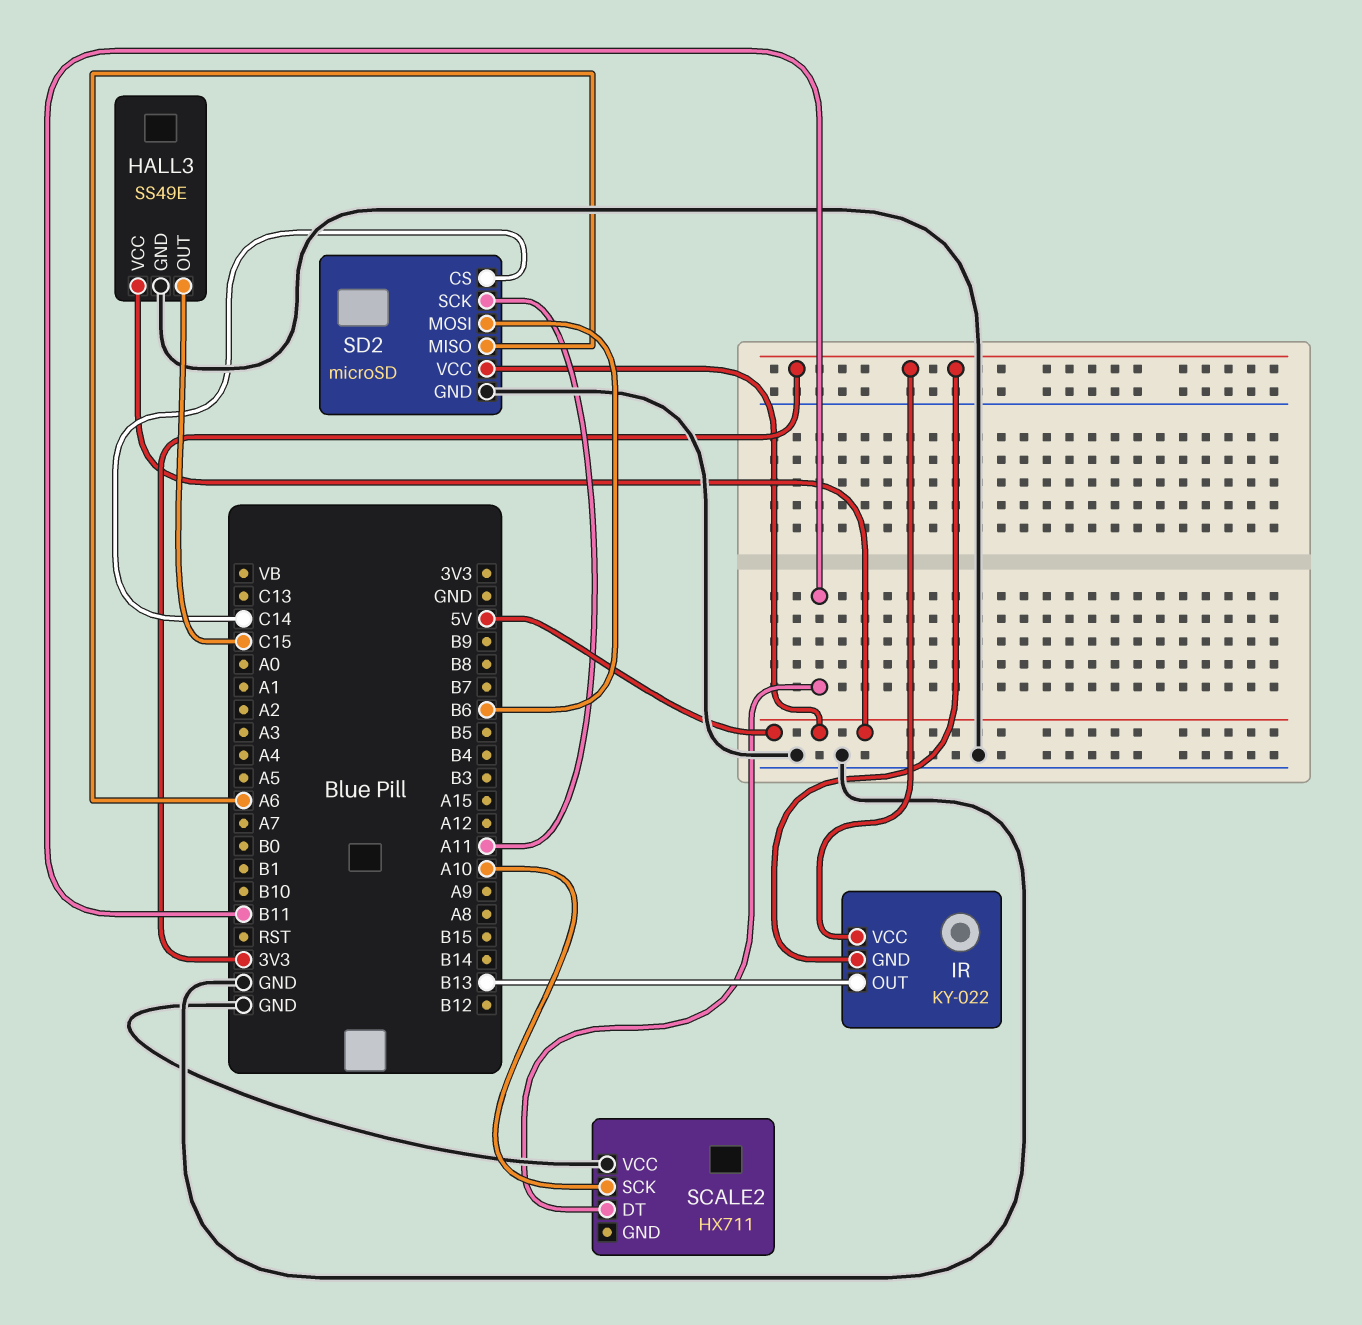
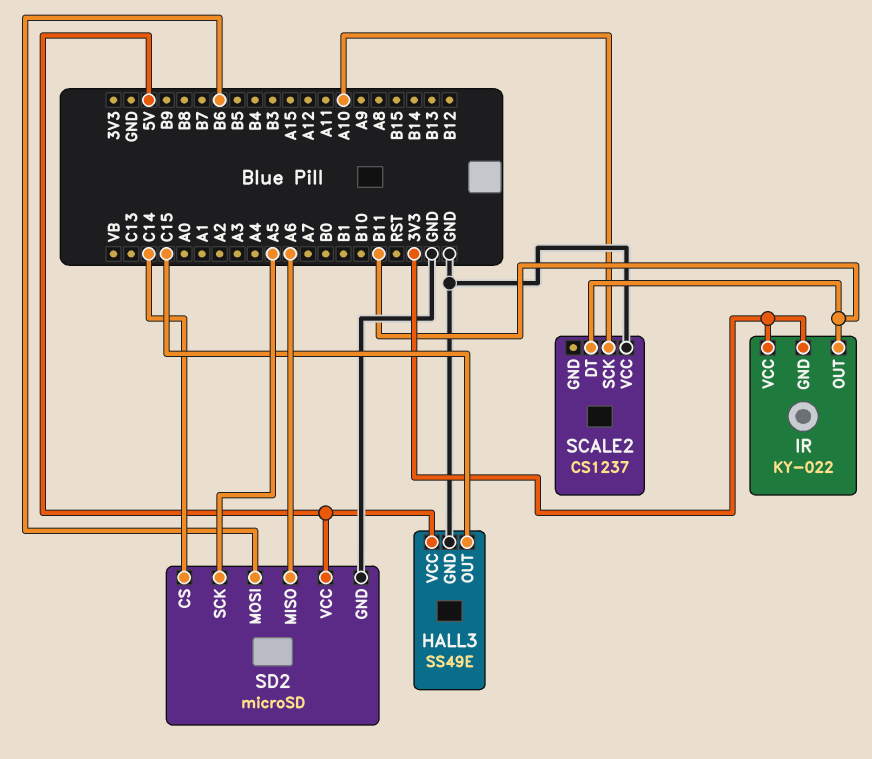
IR pin OUT: B13 -> B11
SCALE2: HX711 -> CS1237
SD2 pin SCK: A11 -> A5

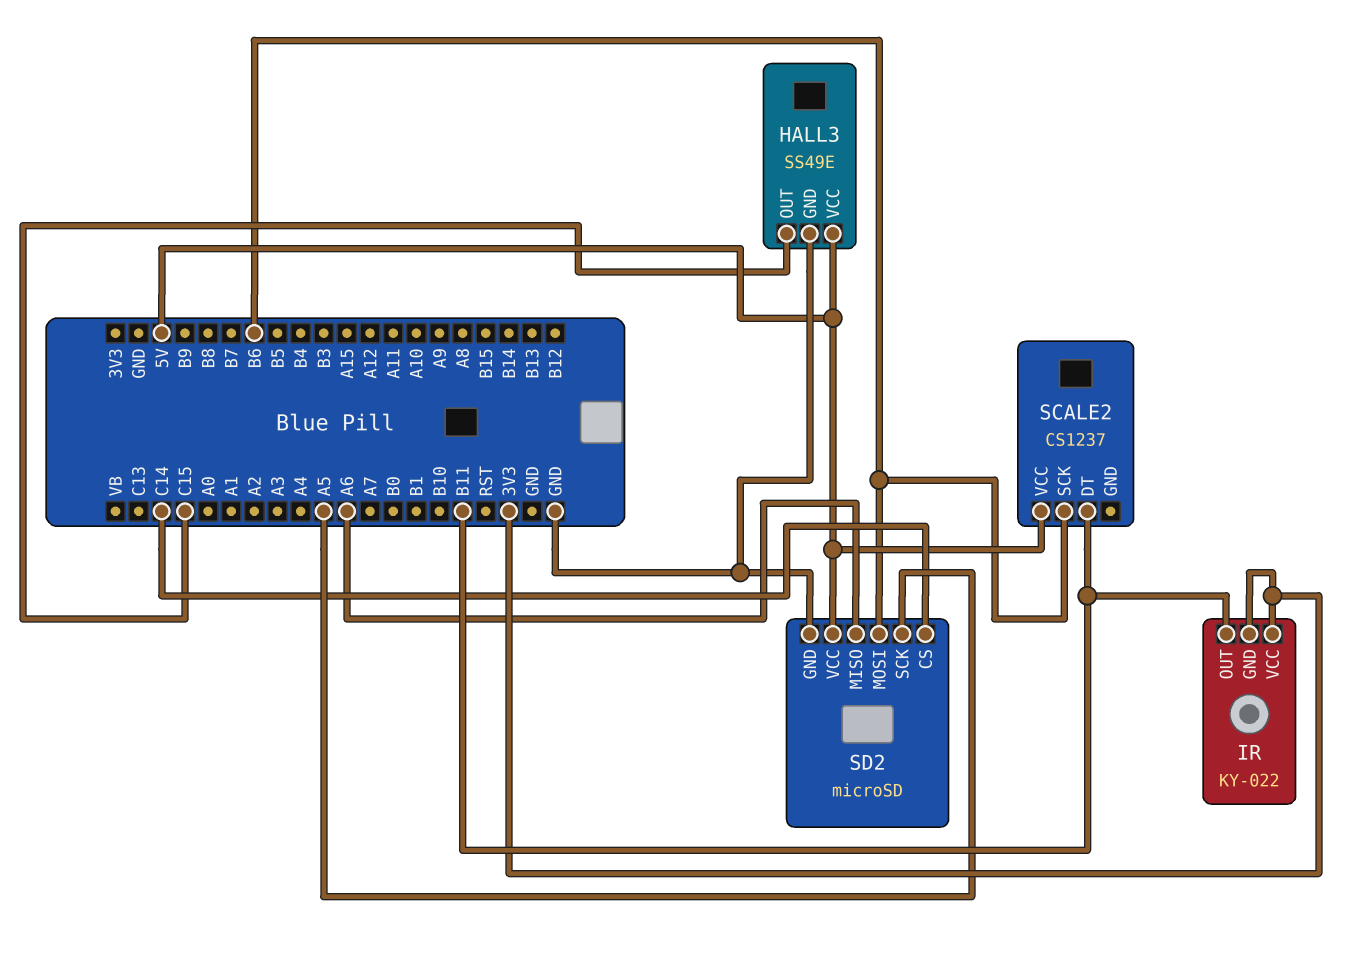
SCALE2 pin SCK: A10 -> B6
SCALE2 pin VCC: GND -> 5V

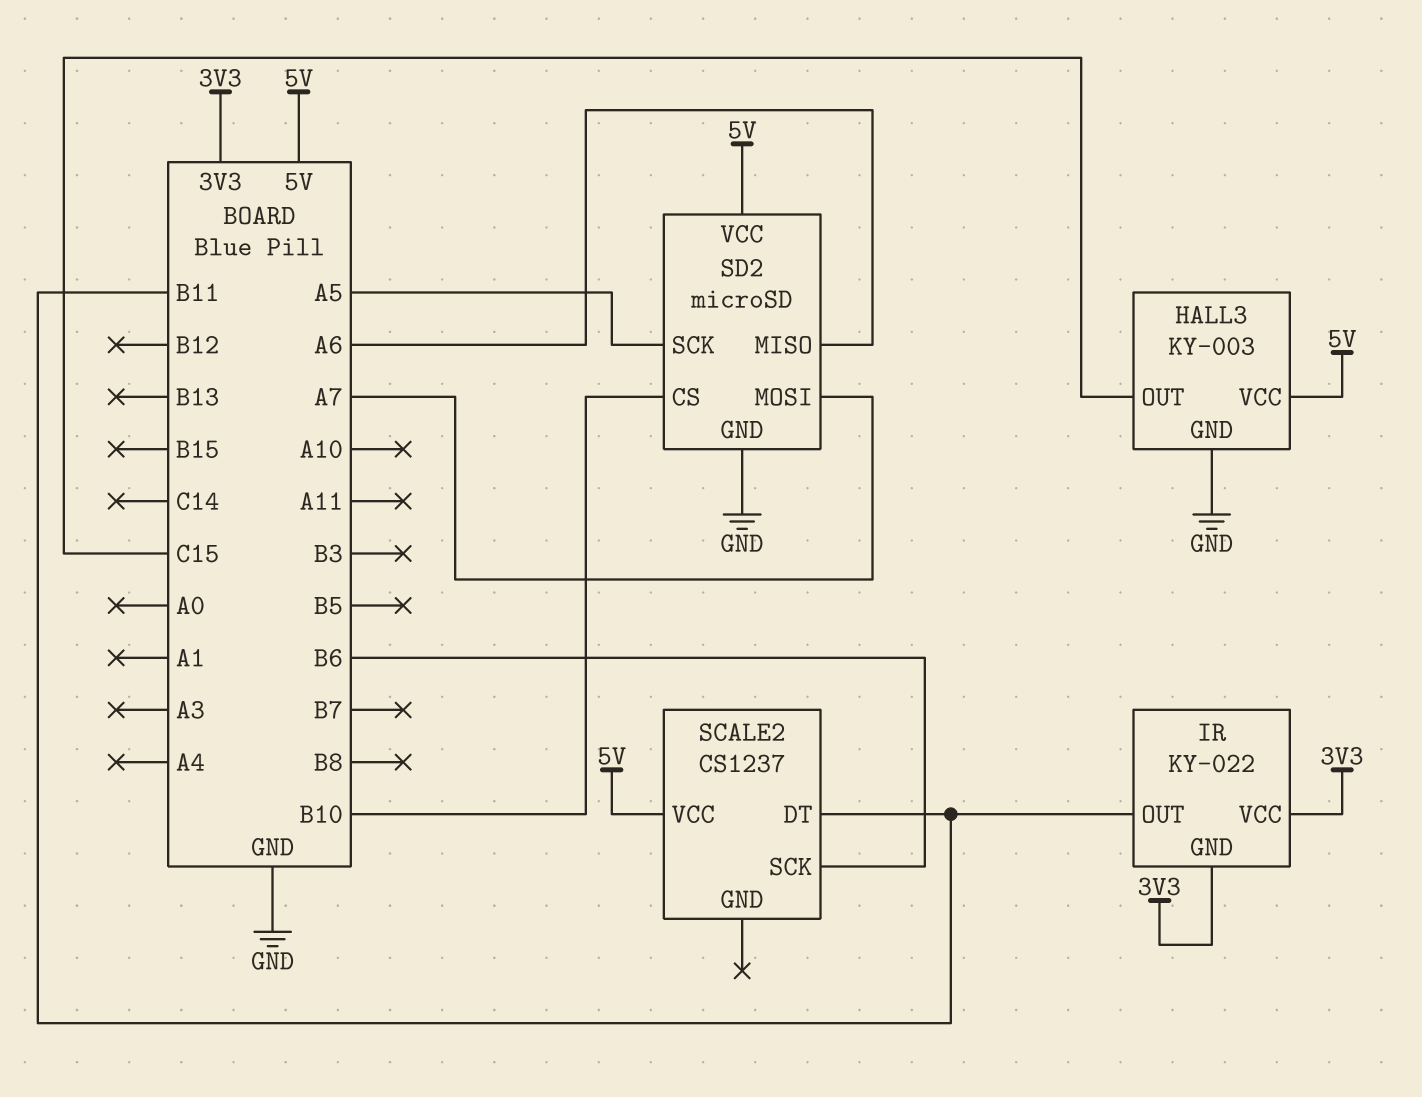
HALL3: SS49E -> KY-003
SD2 pin CS: C14 -> B10
SD2 pin MOSI: B6 -> A7

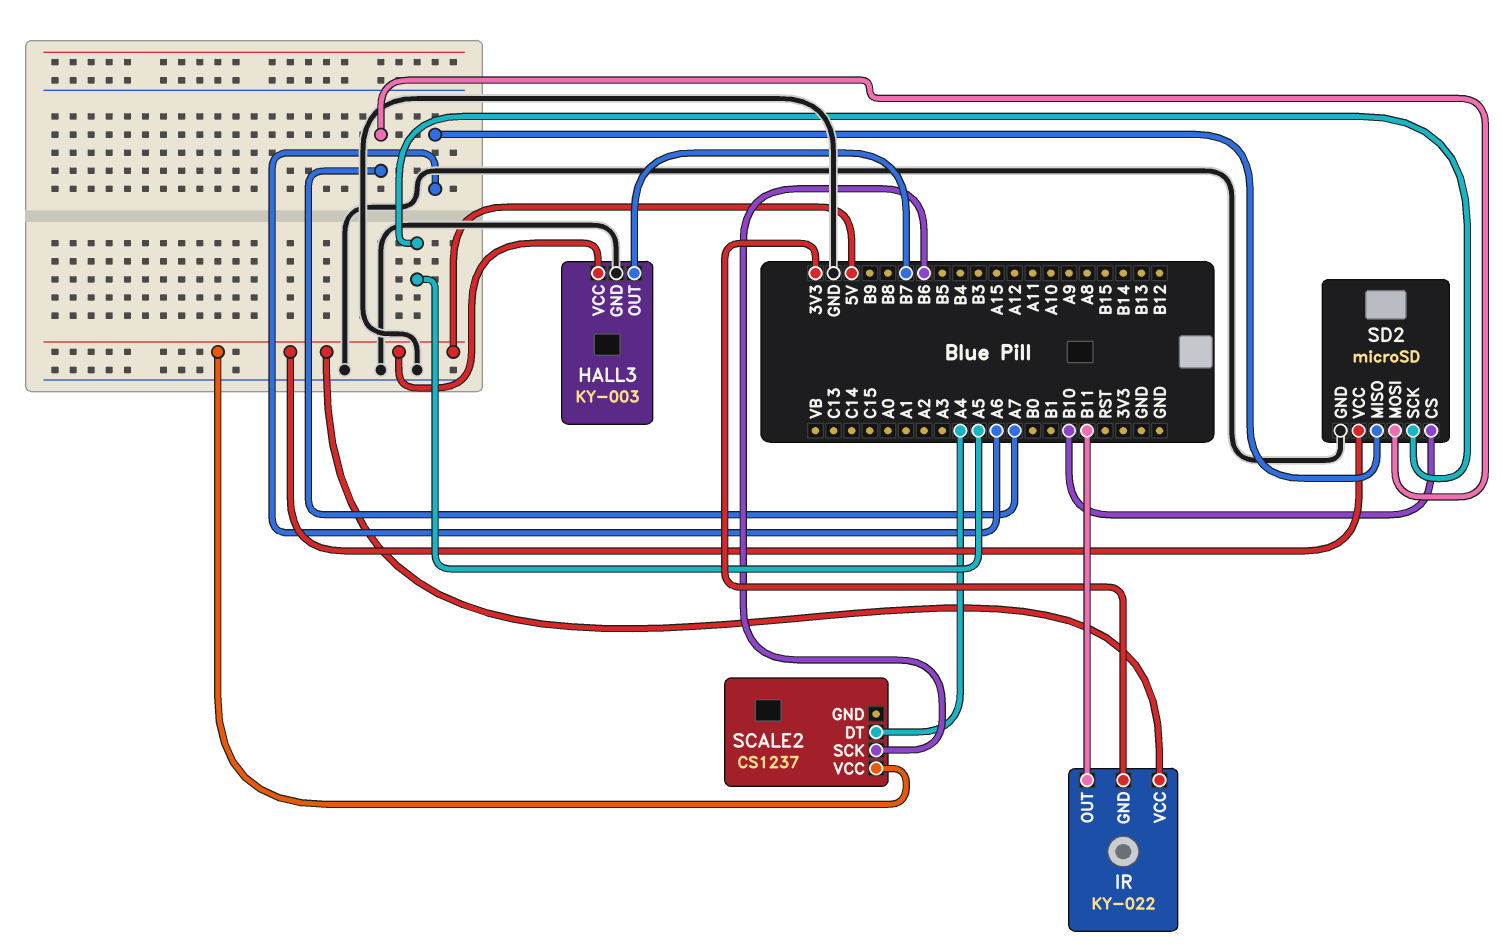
HALL3 pin OUT: C15 -> B7
IR pin VCC: 3V3 -> 5V
SCALE2 pin DT: B11 -> A4

